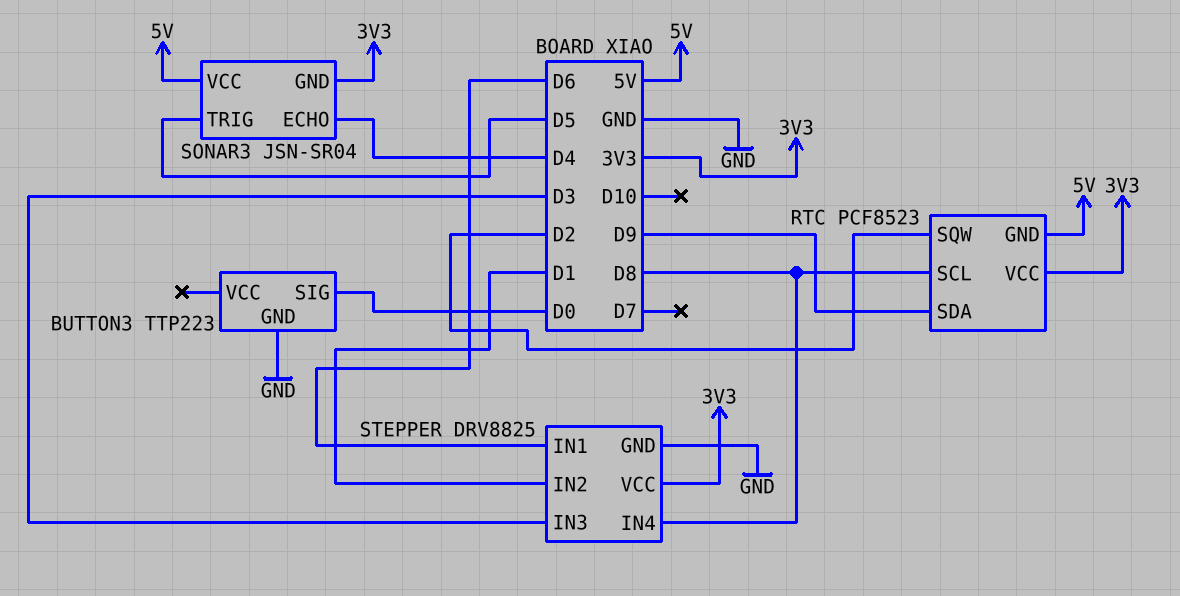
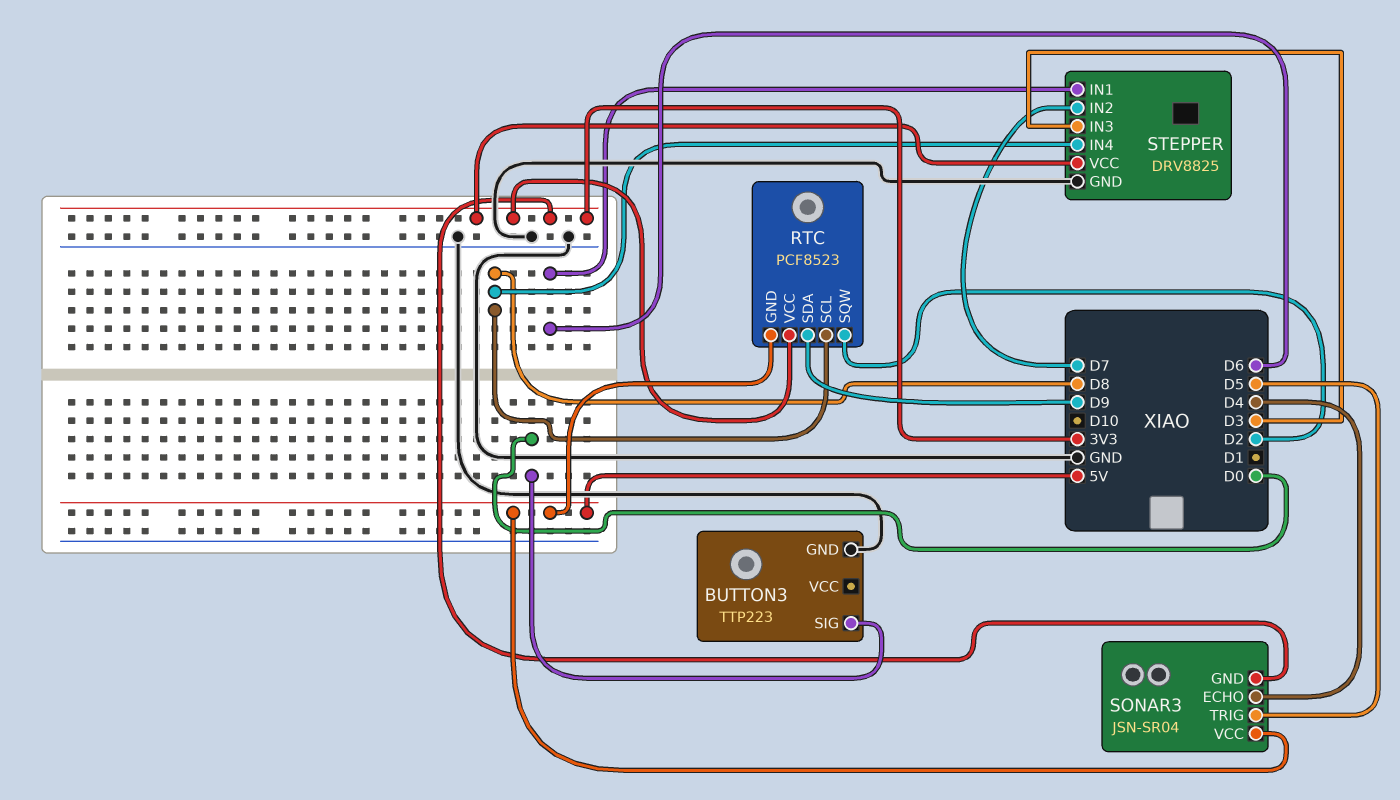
STEPPER pin IN2: D1 -> D7

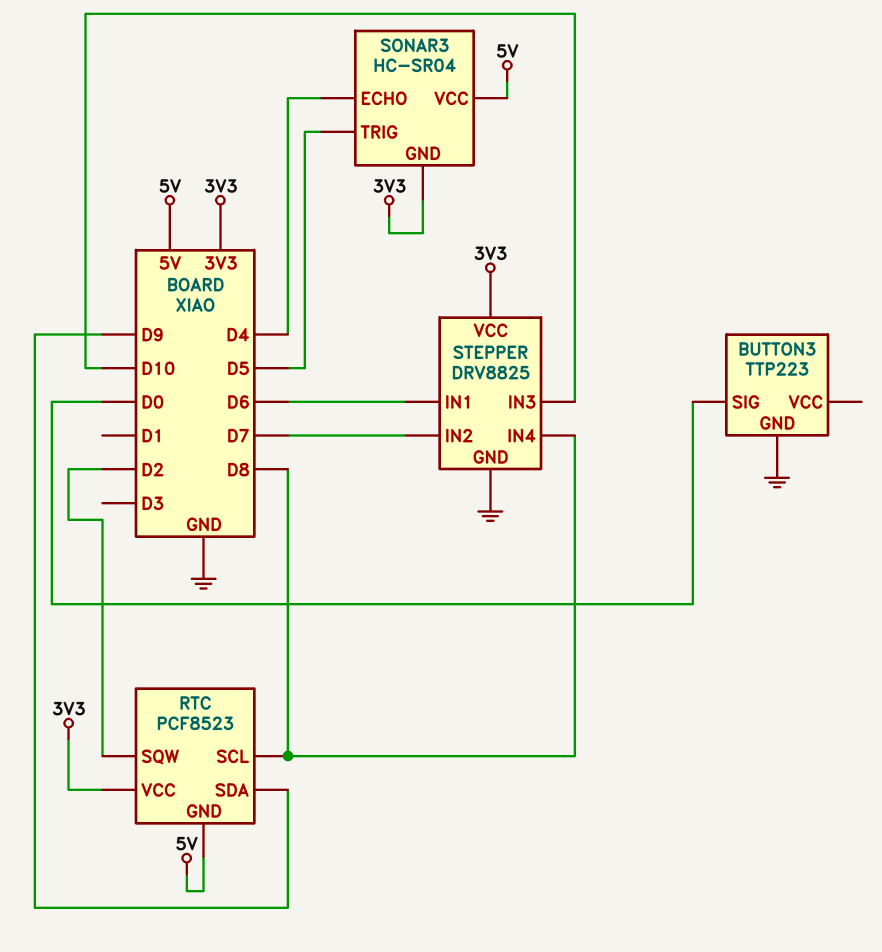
SONAR3: JSN-SR04 -> HC-SR04
STEPPER pin IN3: D3 -> D10

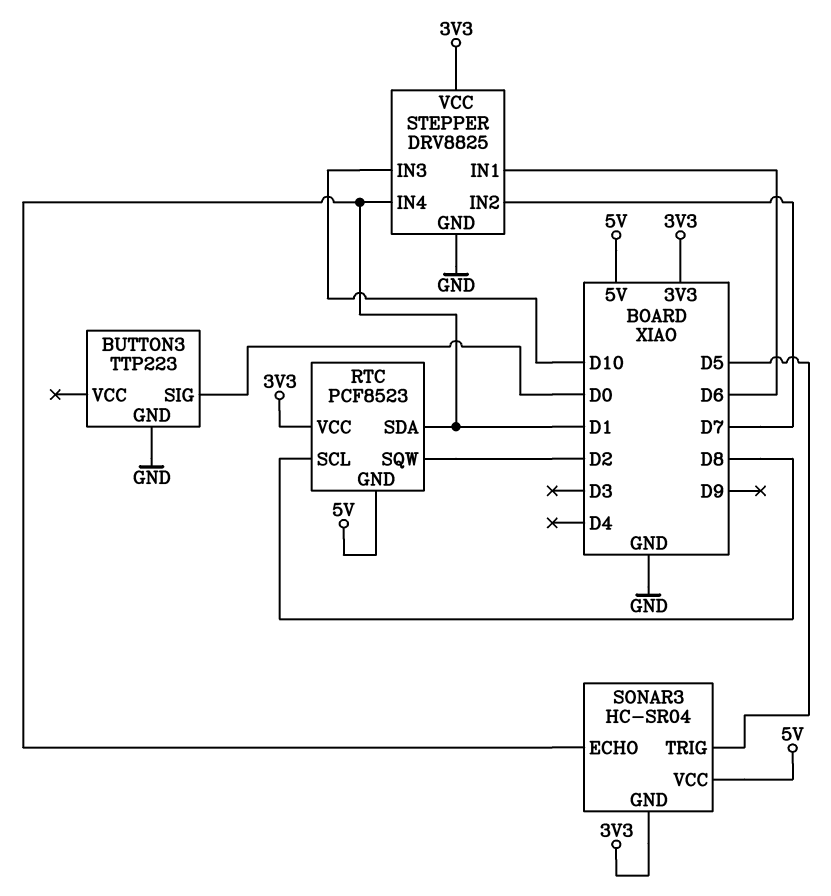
RTC pin SDA: D9 -> D1
SONAR3 pin ECHO: D4 -> D1
STEPPER pin IN4: D8 -> D1

